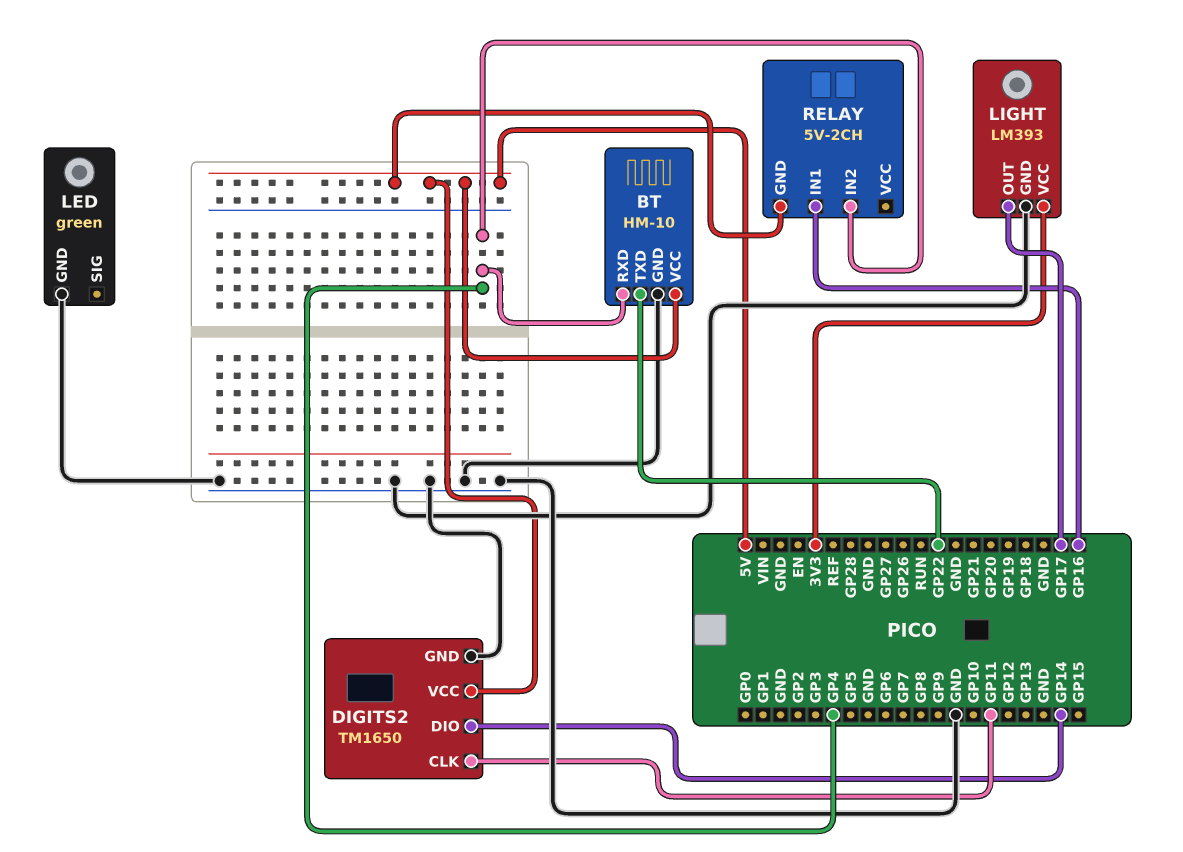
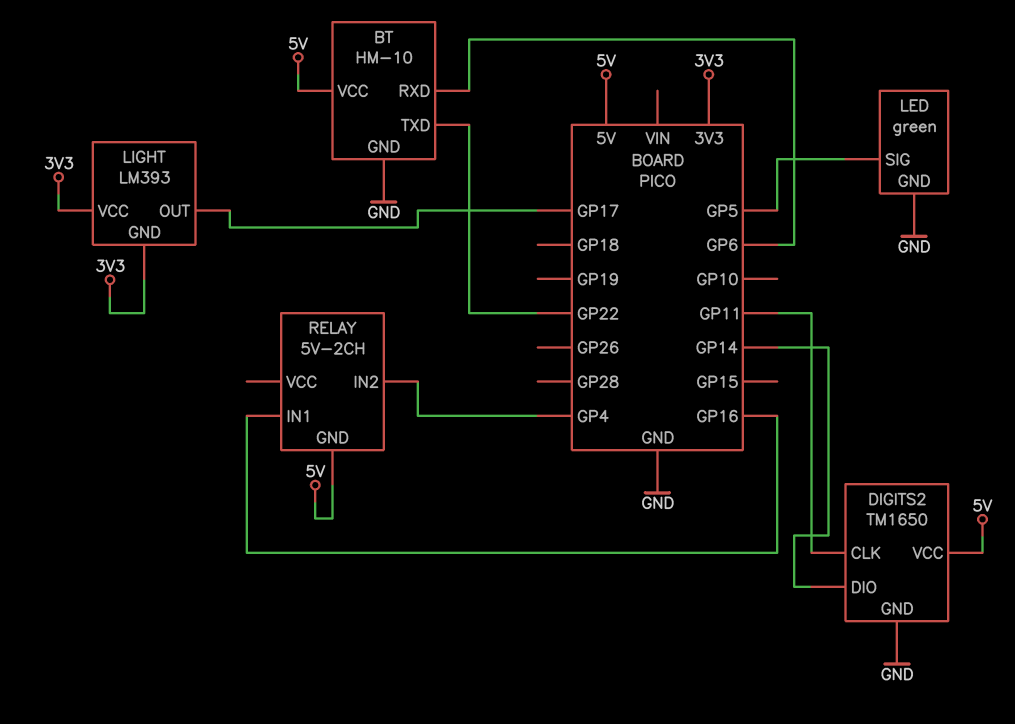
BT pin RXD: GP4 -> GP6
LED pin SIG: none -> GP5
LIGHT pin GND: GND -> 3V3

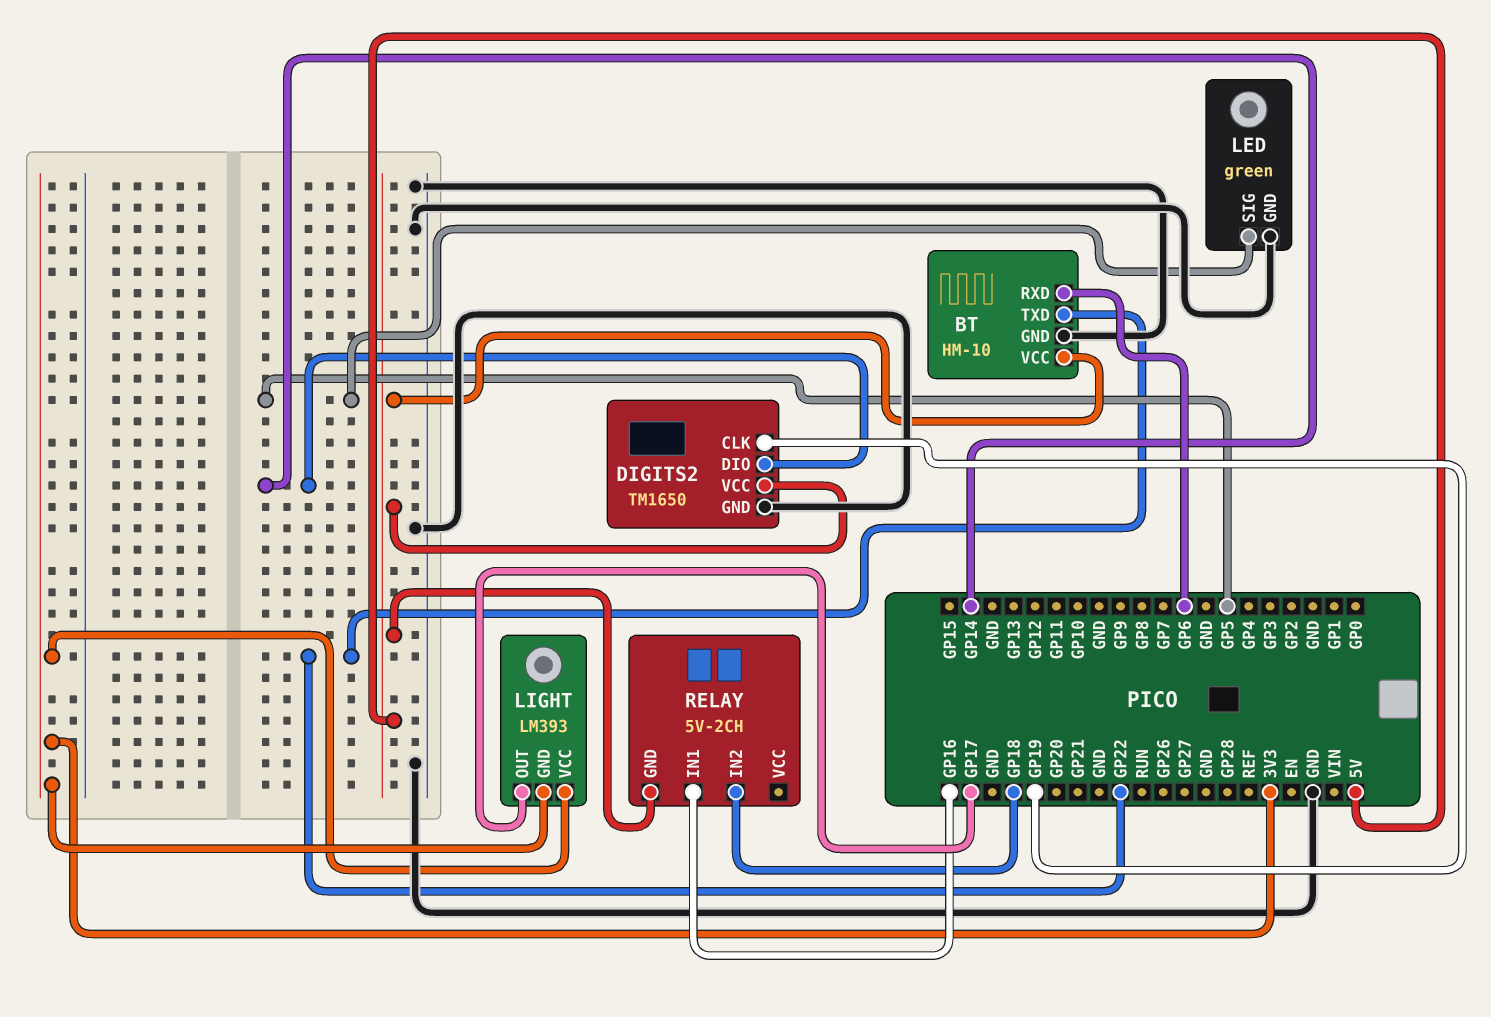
DIGITS2 pin CLK: GP11 -> GP19
RELAY pin IN2: GP4 -> GP18

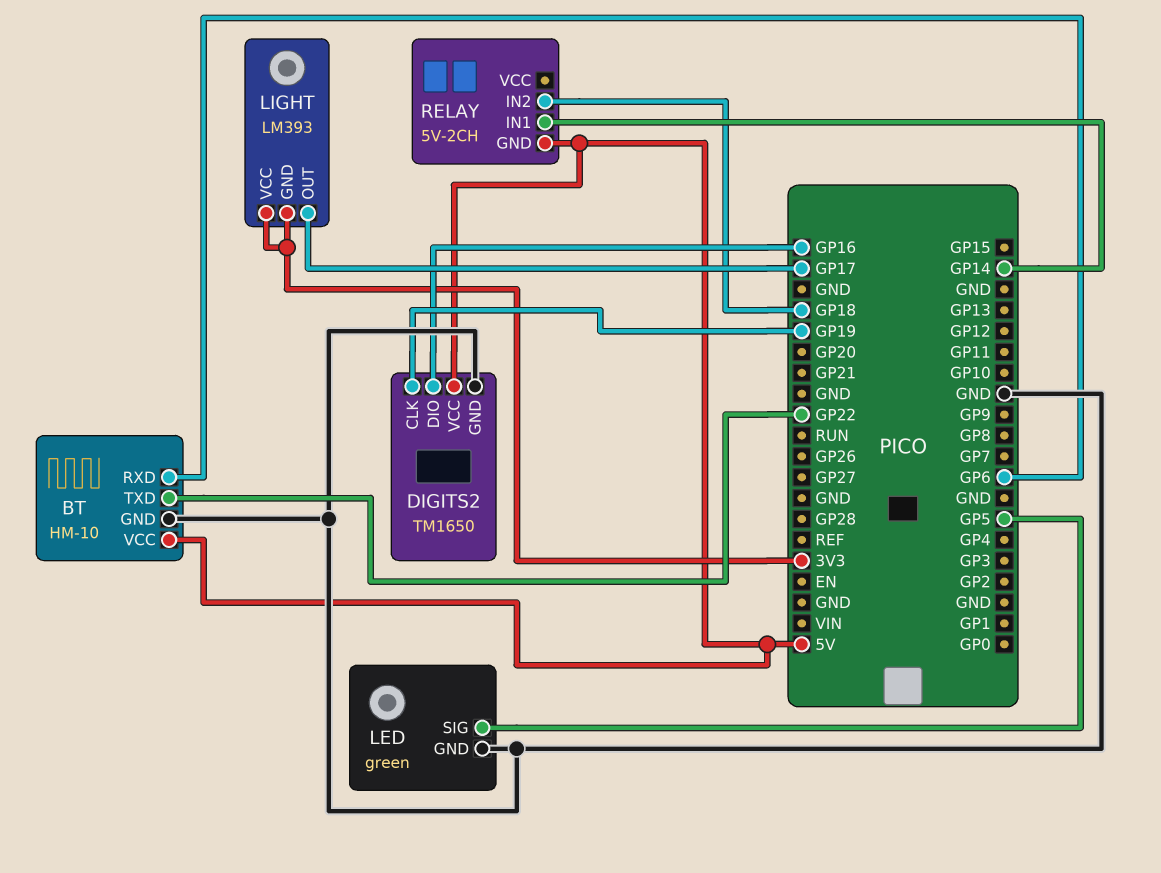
DIGITS2 pin DIO: GP14 -> GP16
RELAY pin IN1: GP16 -> GP14

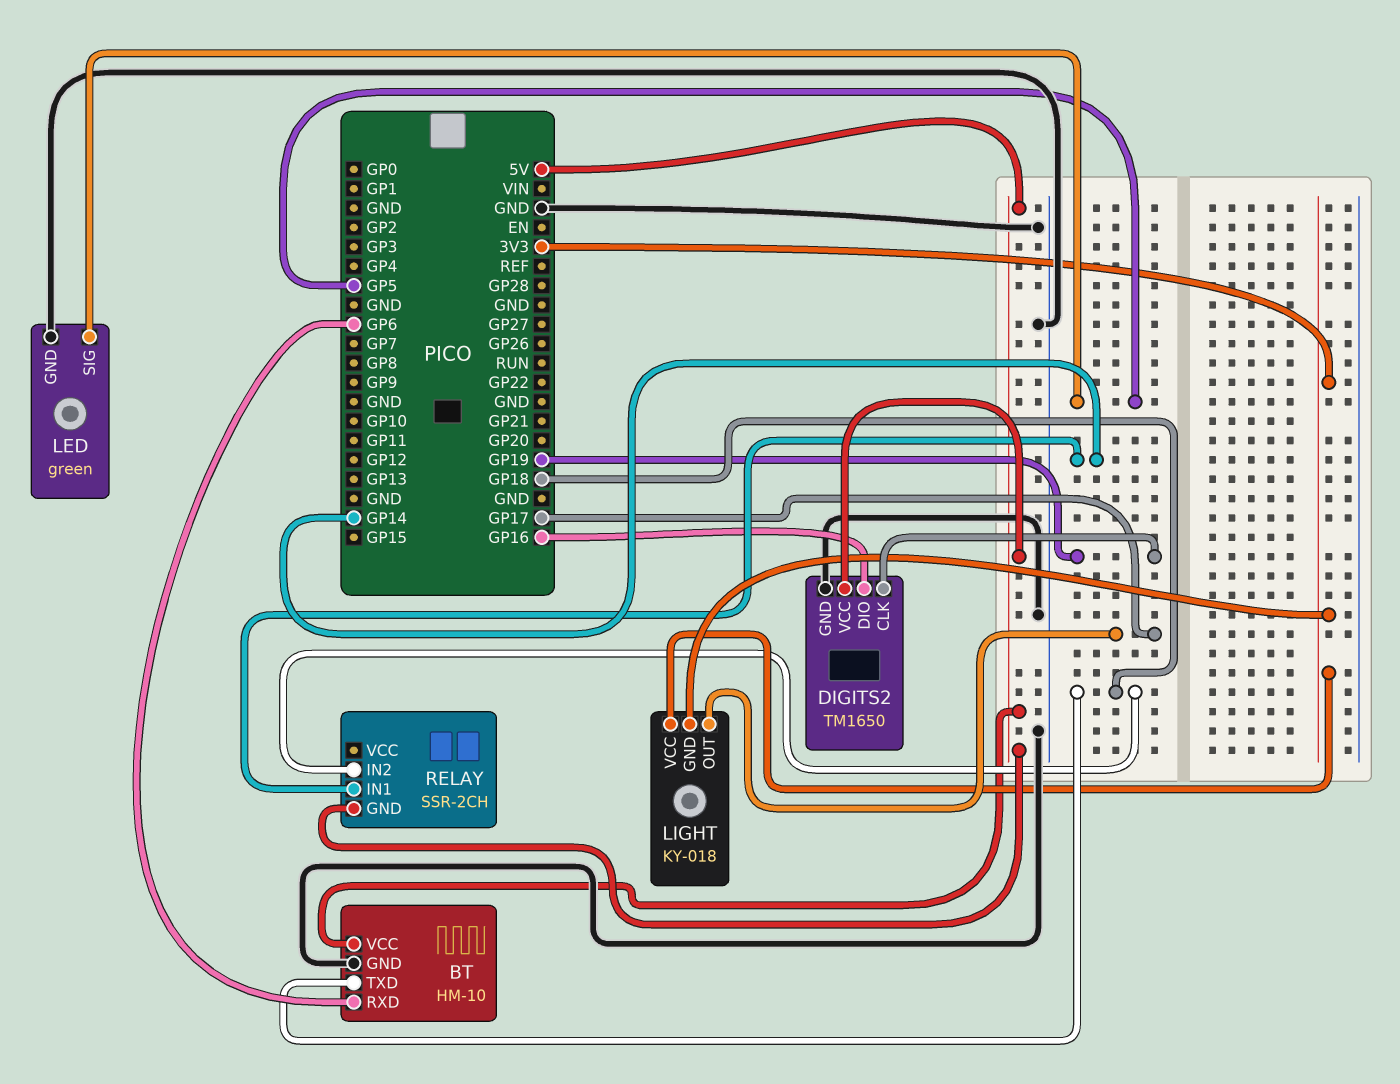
BT pin TXD: GP22 -> GP18
LIGHT: LM393 -> KY-018
RELAY: 5V-2CH -> SSR-2CH

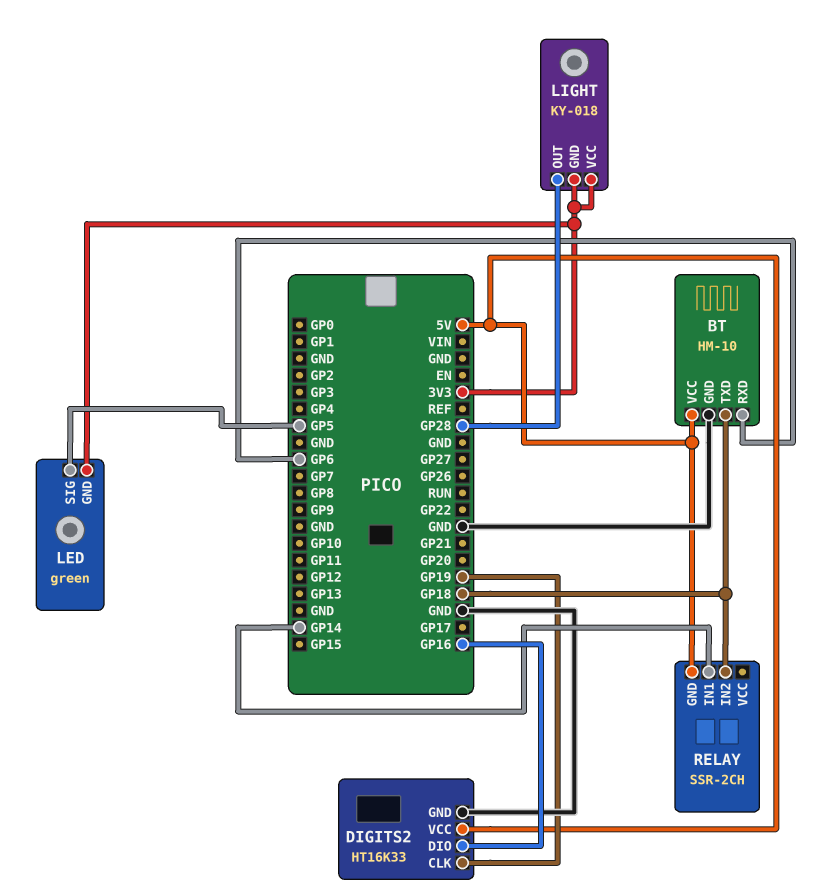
DIGITS2: TM1650 -> HT16K33
LED pin GND: GND -> 3V3
LIGHT pin OUT: GP17 -> GP28

